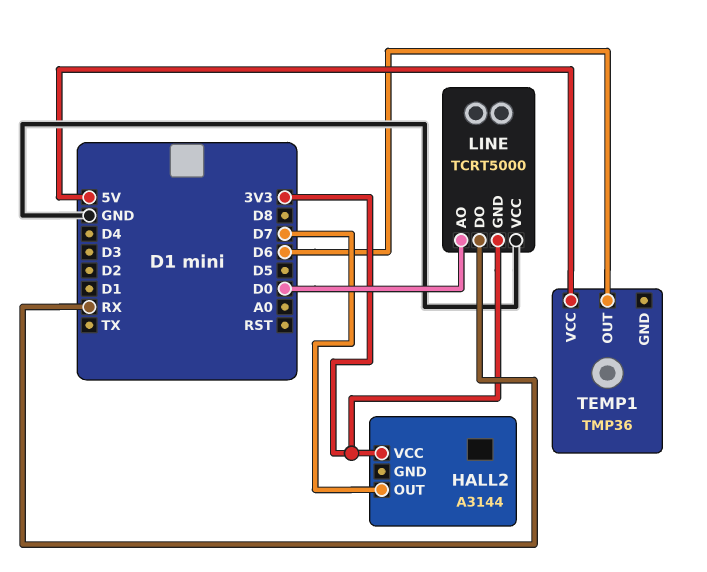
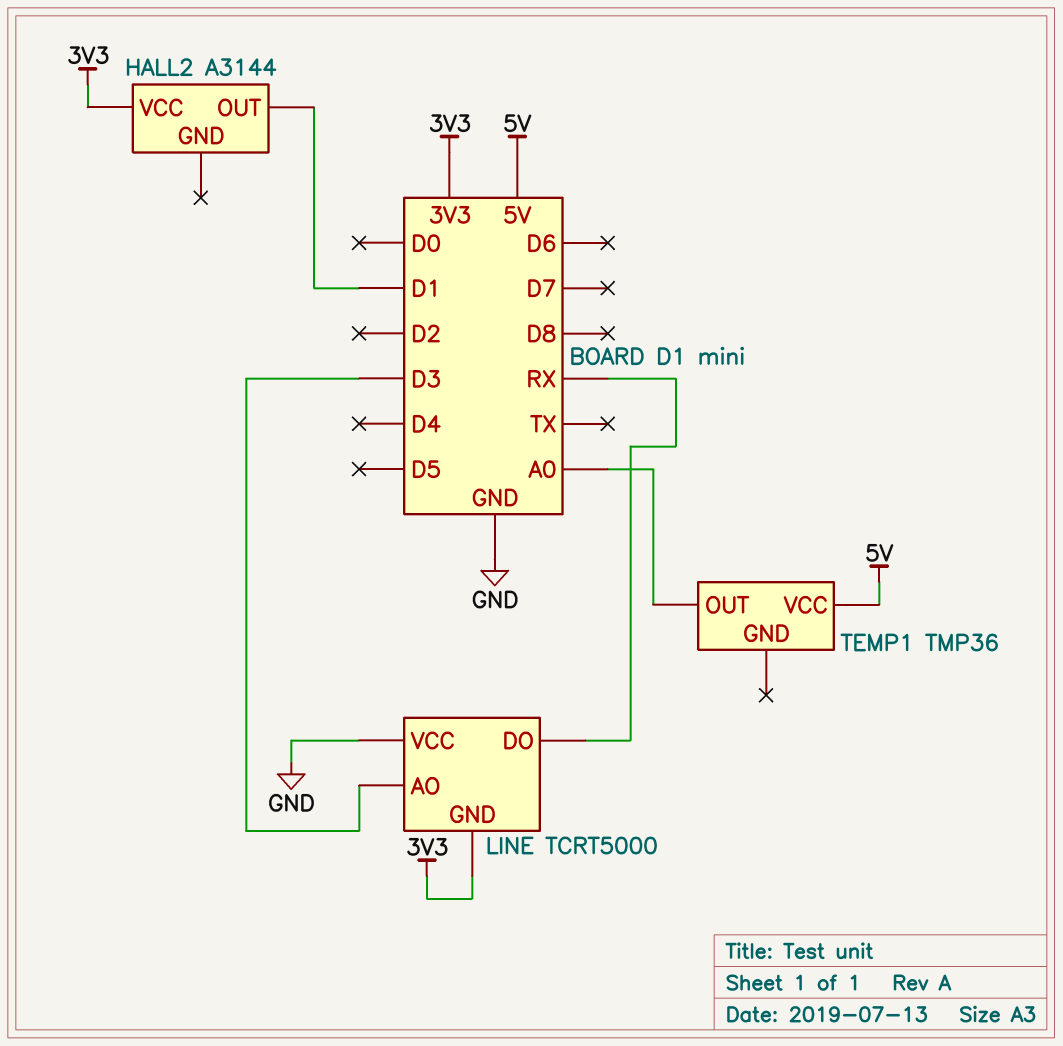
HALL2 pin OUT: D7 -> D1
LINE pin AO: D0 -> D3
TEMP1 pin OUT: D6 -> A0

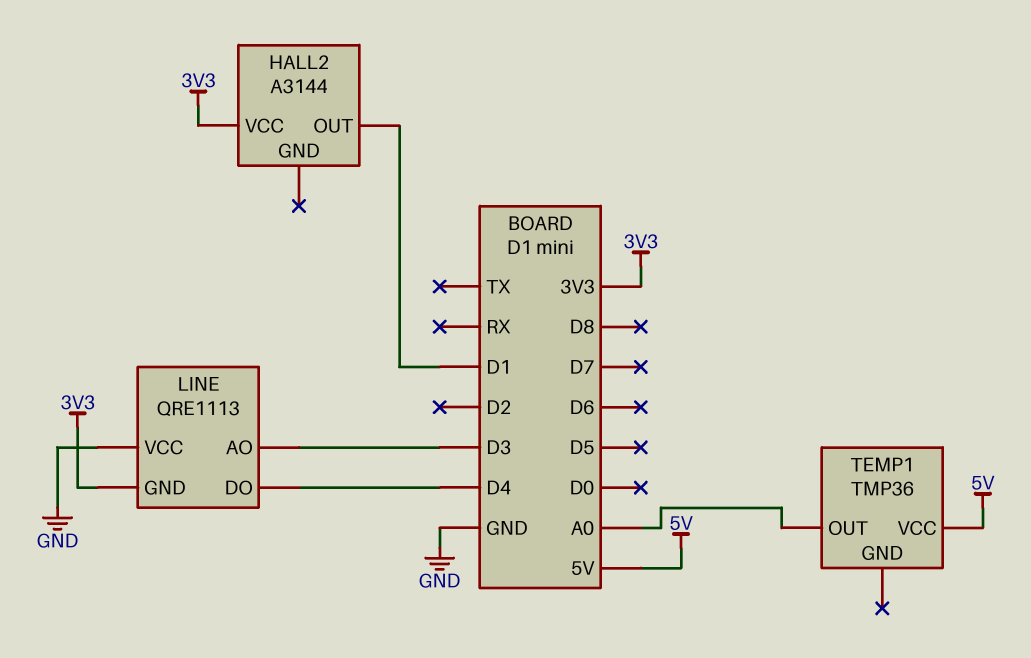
LINE: TCRT5000 -> QRE1113
LINE pin DO: RX -> D4

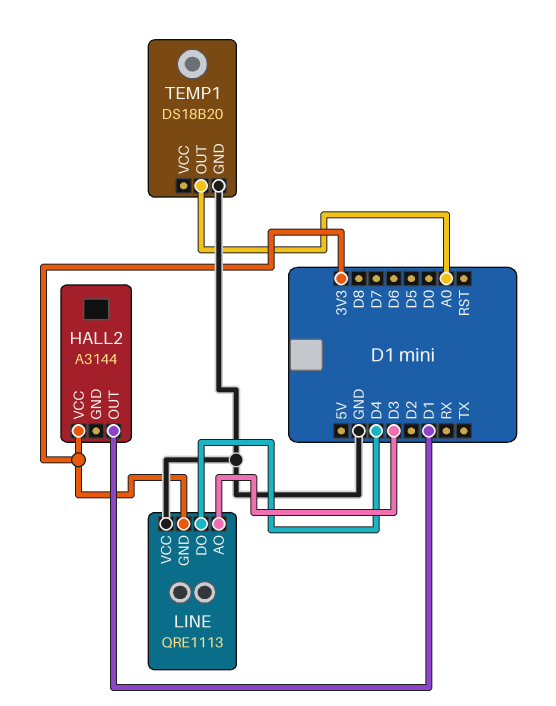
TEMP1: TMP36 -> DS18B20
TEMP1 pin GND: none -> GND
TEMP1 pin VCC: 5V -> none

